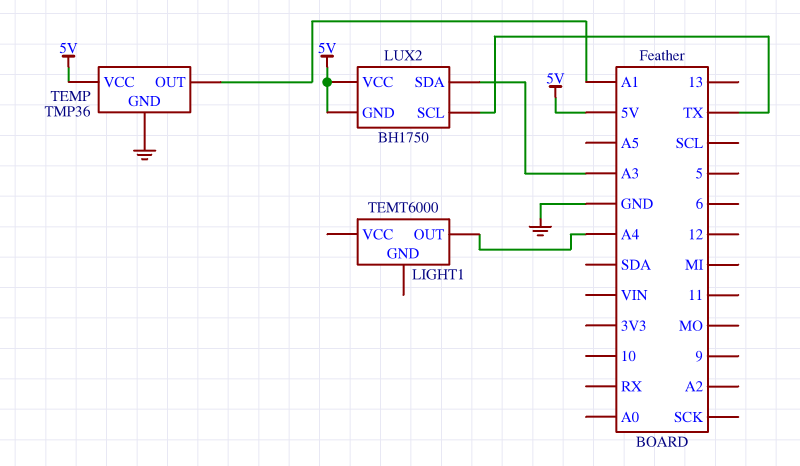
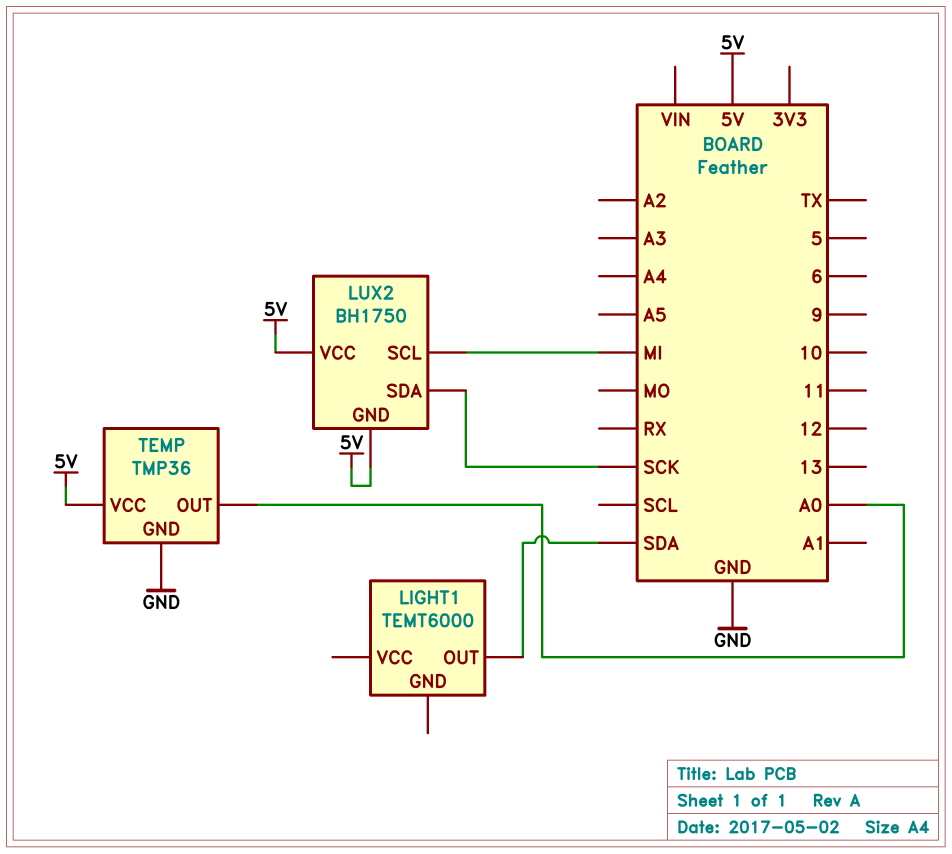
LIGHT1 pin OUT: A4 -> SDA
LUX2 pin SCL: TX -> MI
LUX2 pin SDA: A3 -> SCK
TEMP pin OUT: A1 -> A0

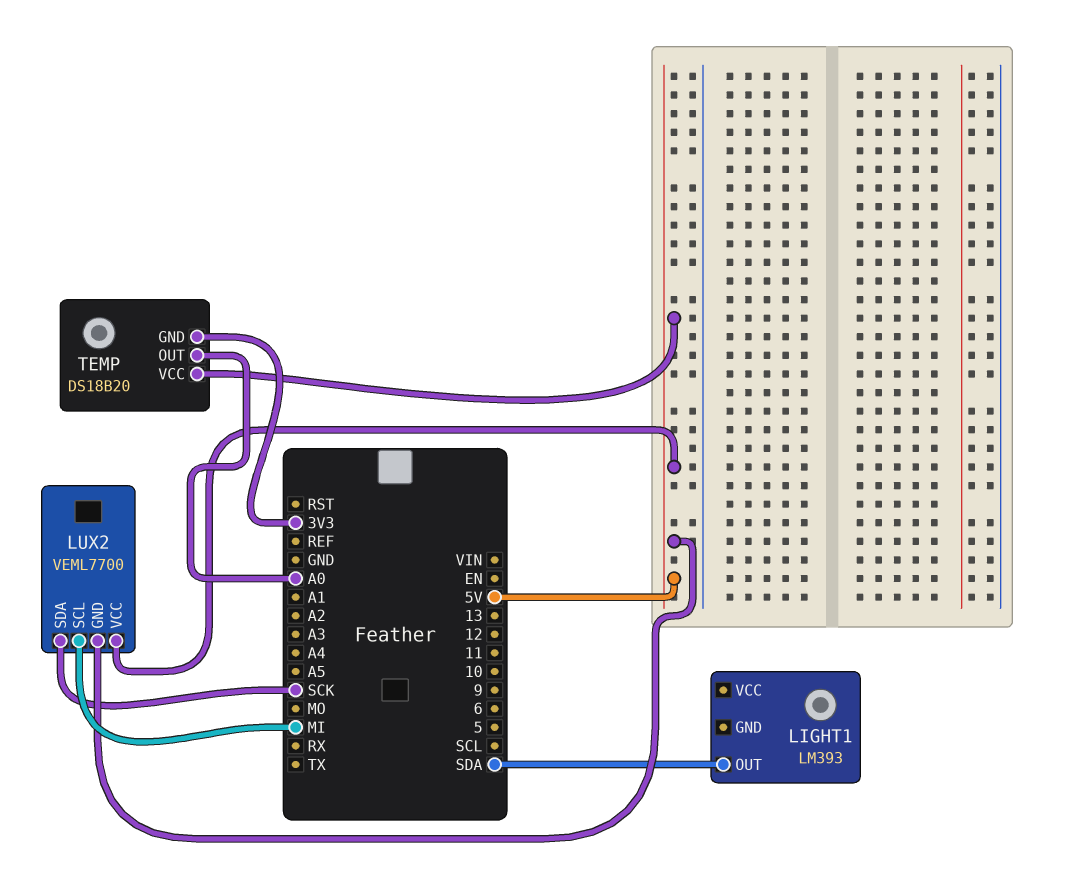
LIGHT1: TEMT6000 -> LM393
LUX2: BH1750 -> VEML7700
TEMP: TMP36 -> DS18B20
TEMP pin GND: GND -> 3V3

